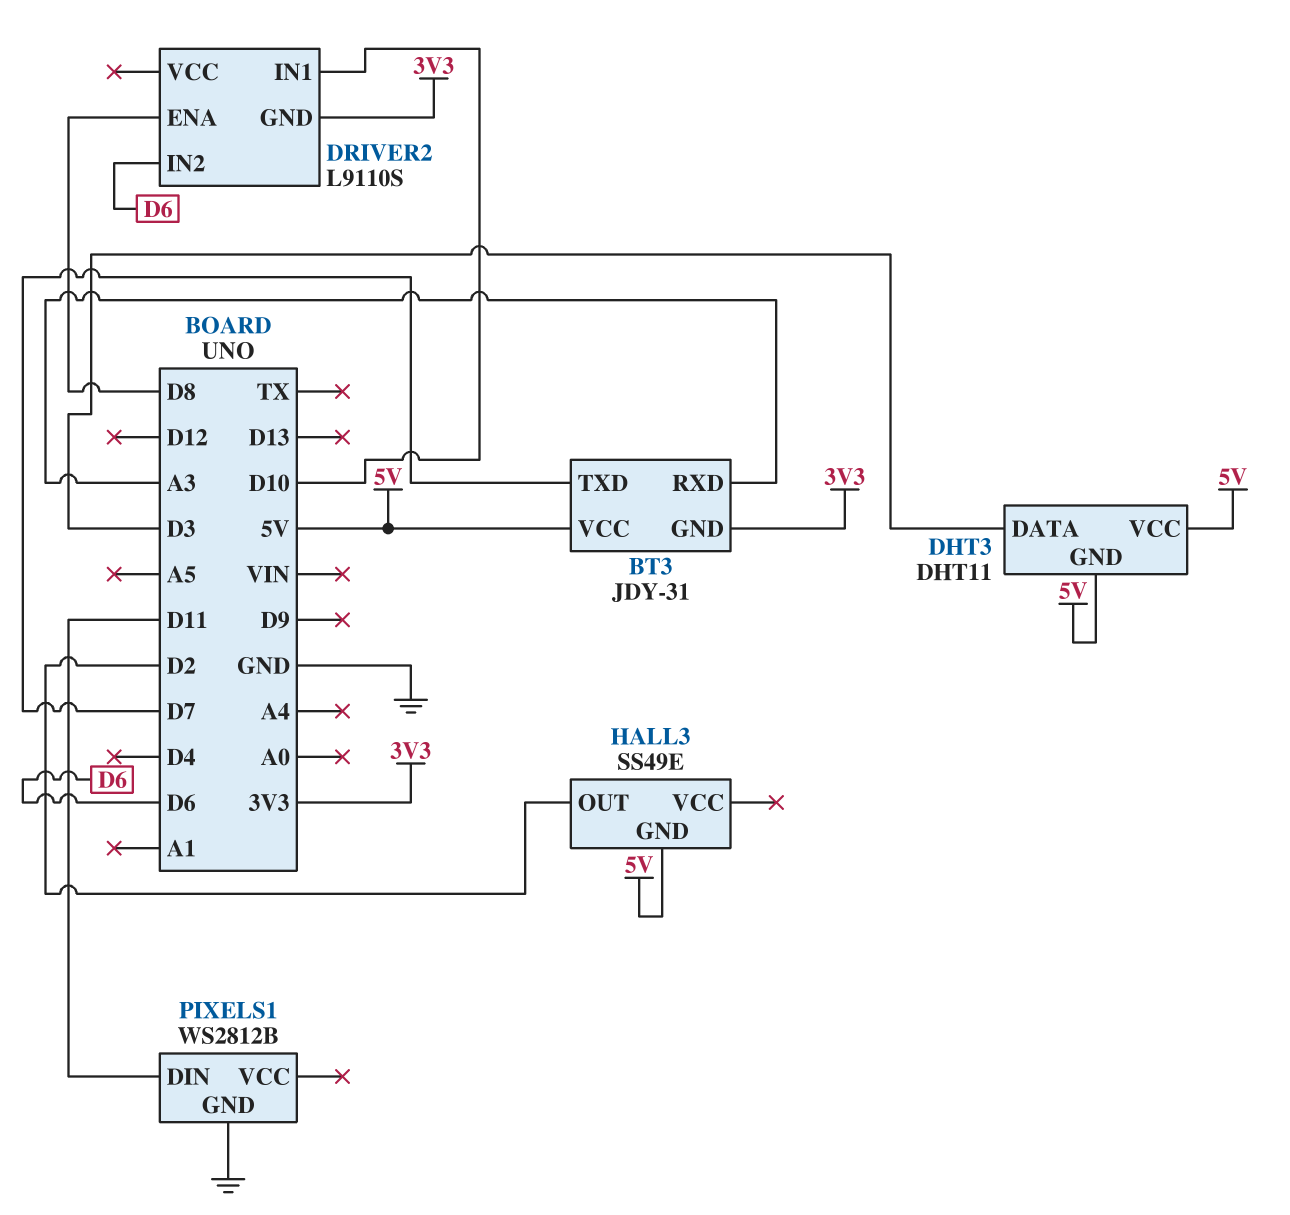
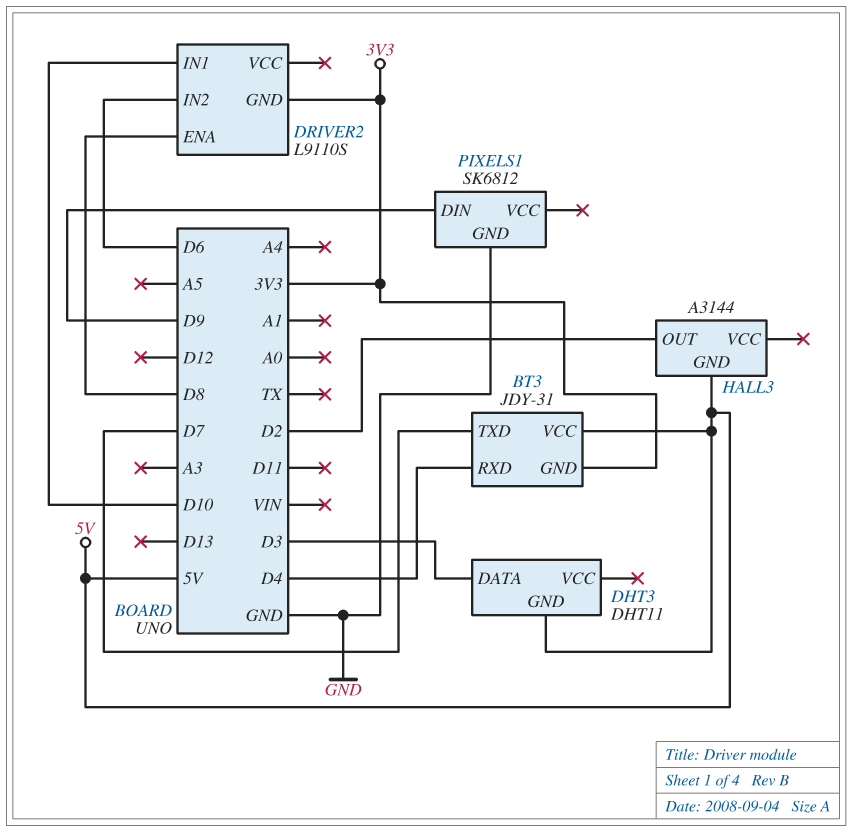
BT3 pin RXD: A3 -> D4
DHT3 pin VCC: 5V -> none
HALL3: SS49E -> A3144
PIXELS1: WS2812B -> SK6812
PIXELS1 pin DIN: D11 -> D9

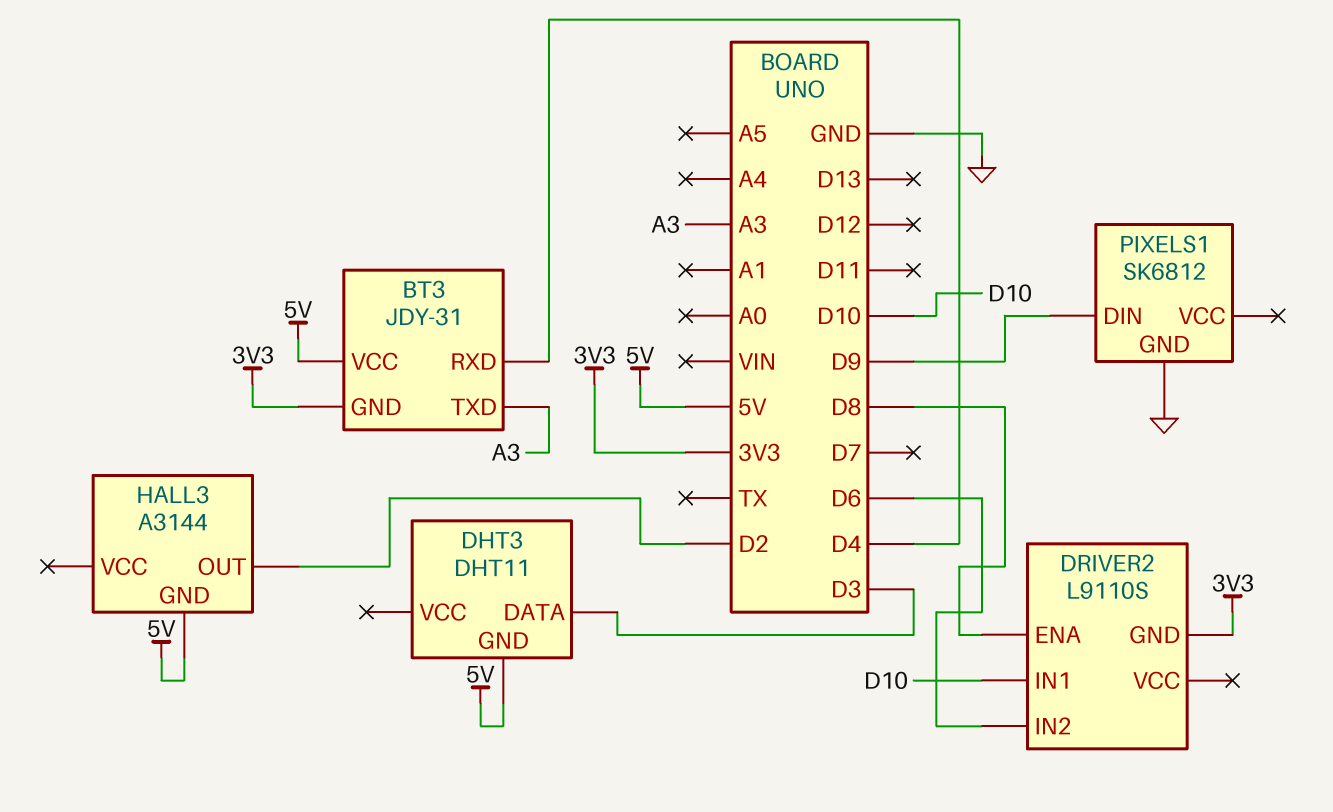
BT3 pin TXD: D7 -> A3

